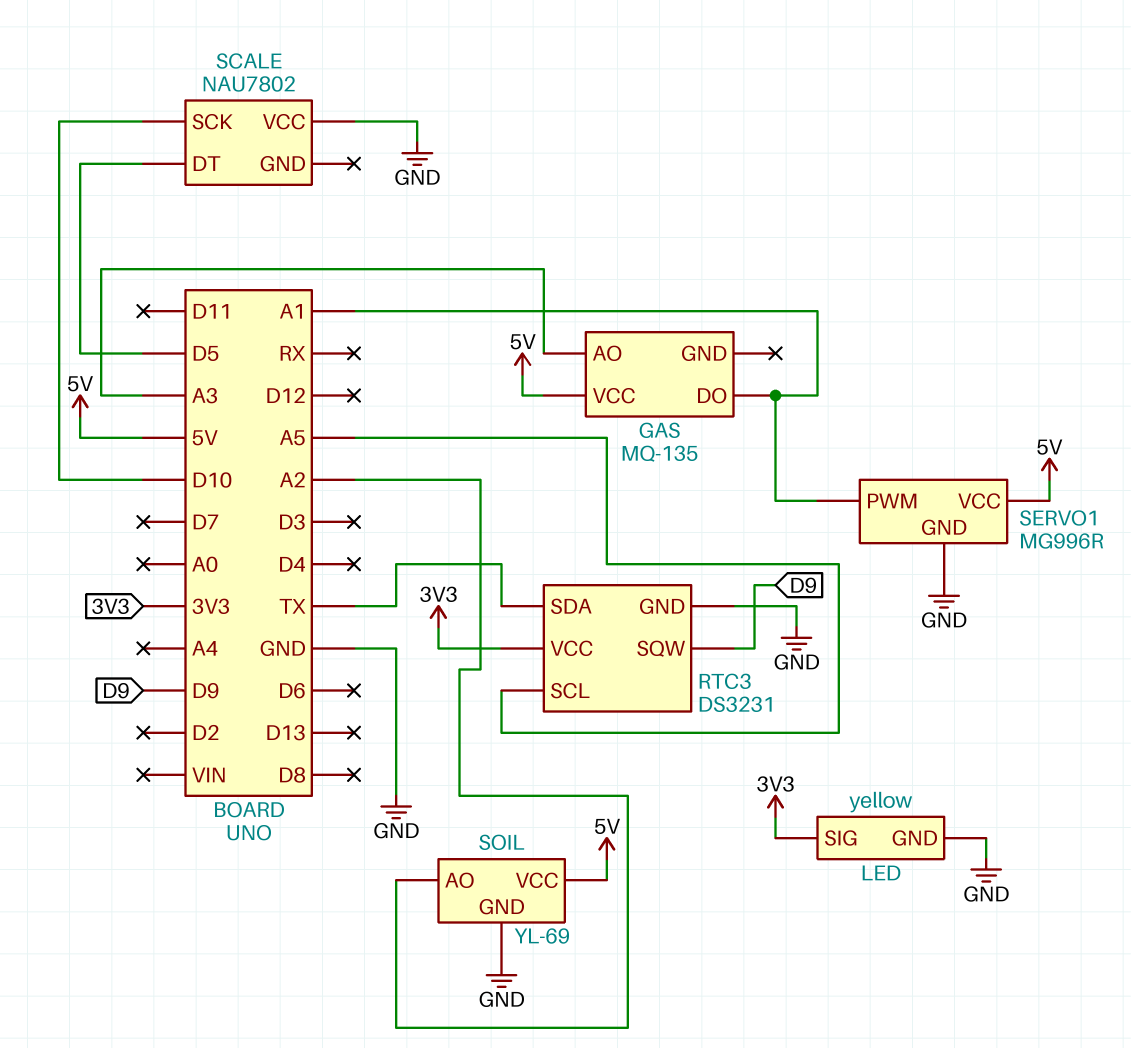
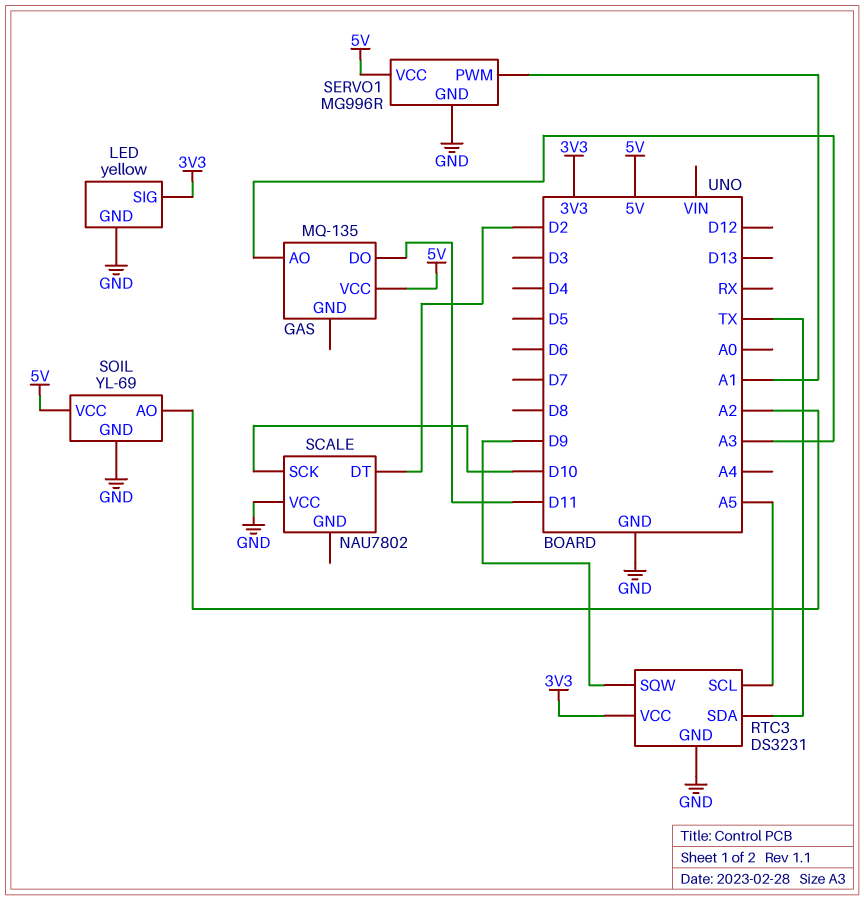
GAS pin DO: A1 -> D11
SCALE pin DT: D5 -> D2

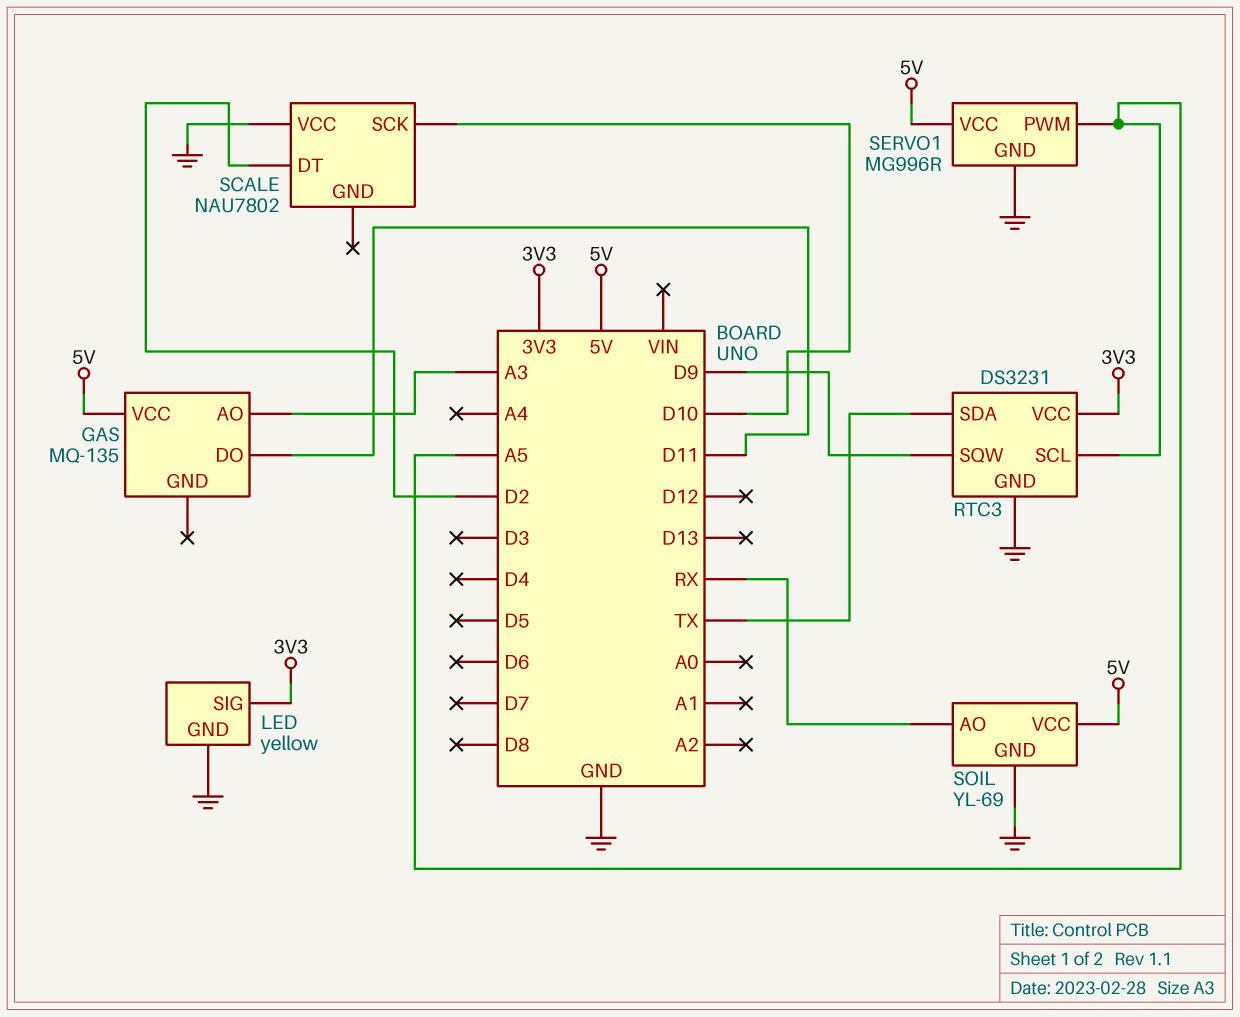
SERVO1 pin PWM: A1 -> A5
SOIL pin AO: A2 -> RX

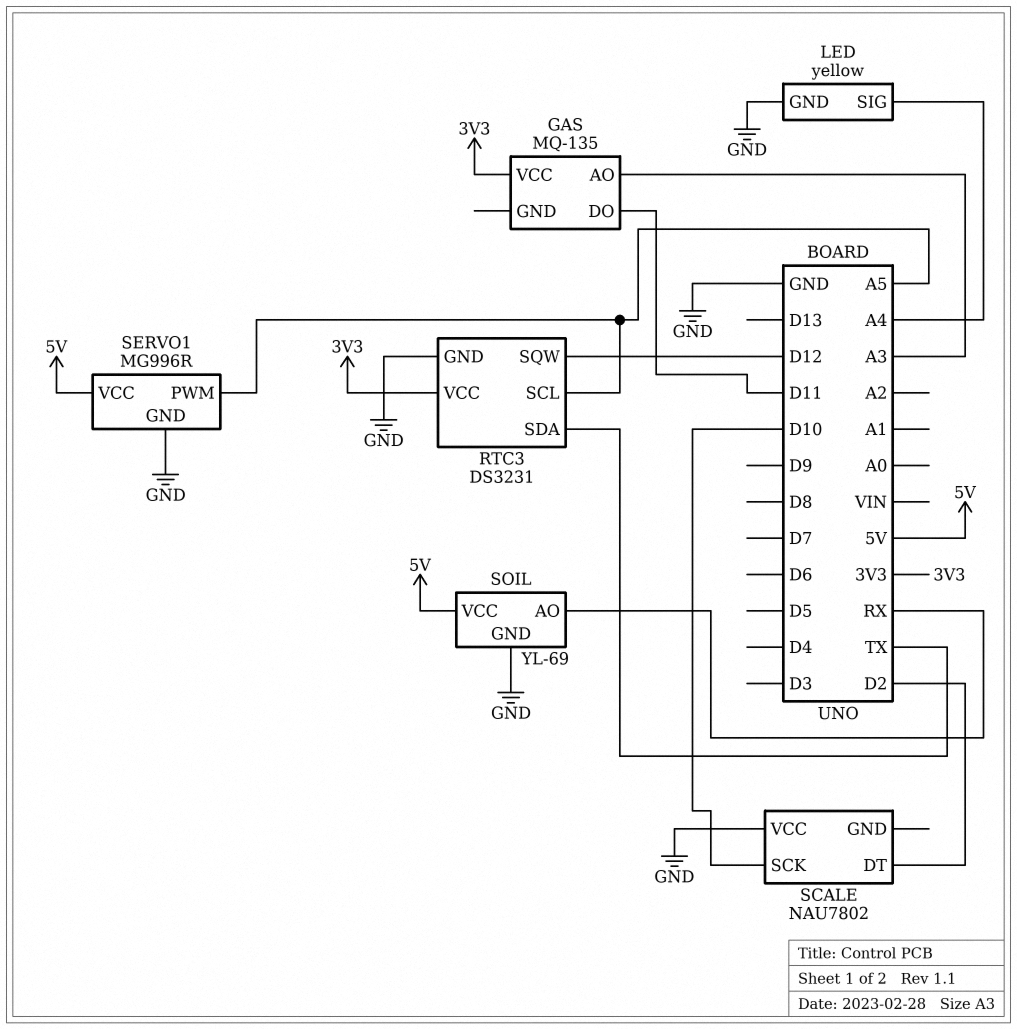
GAS pin VCC: 5V -> 3V3
LED pin SIG: 3V3 -> A4
RTC3 pin SQW: D9 -> D12

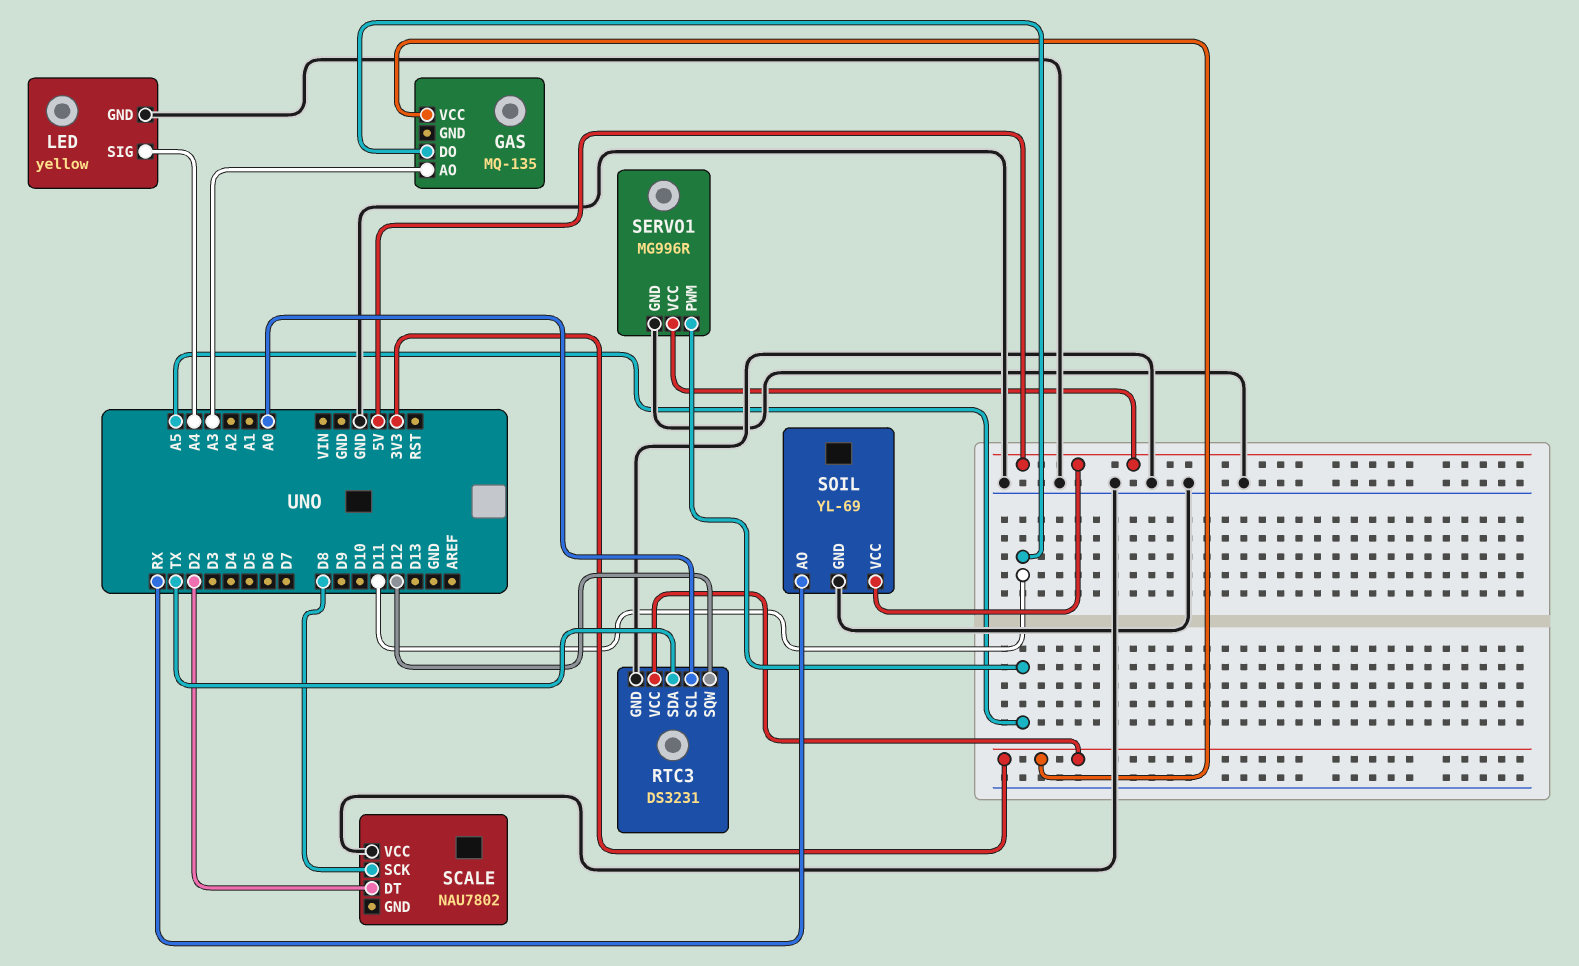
RTC3 pin SCL: A5 -> A0
SCALE pin SCK: D10 -> D8

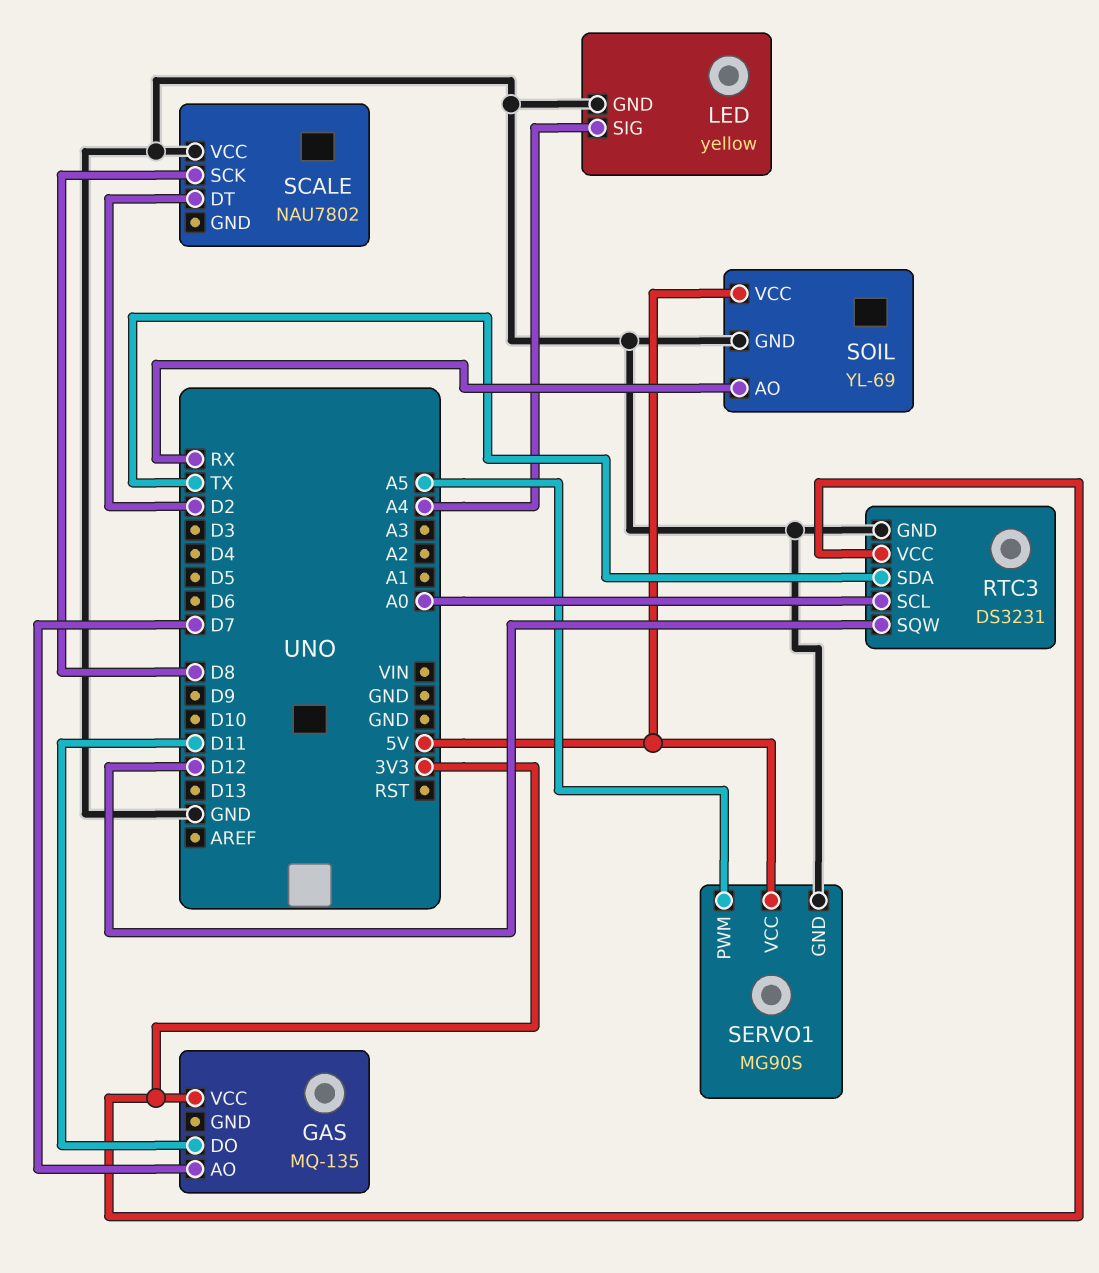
GAS pin AO: A3 -> D7
SERVO1: MG996R -> MG90S

